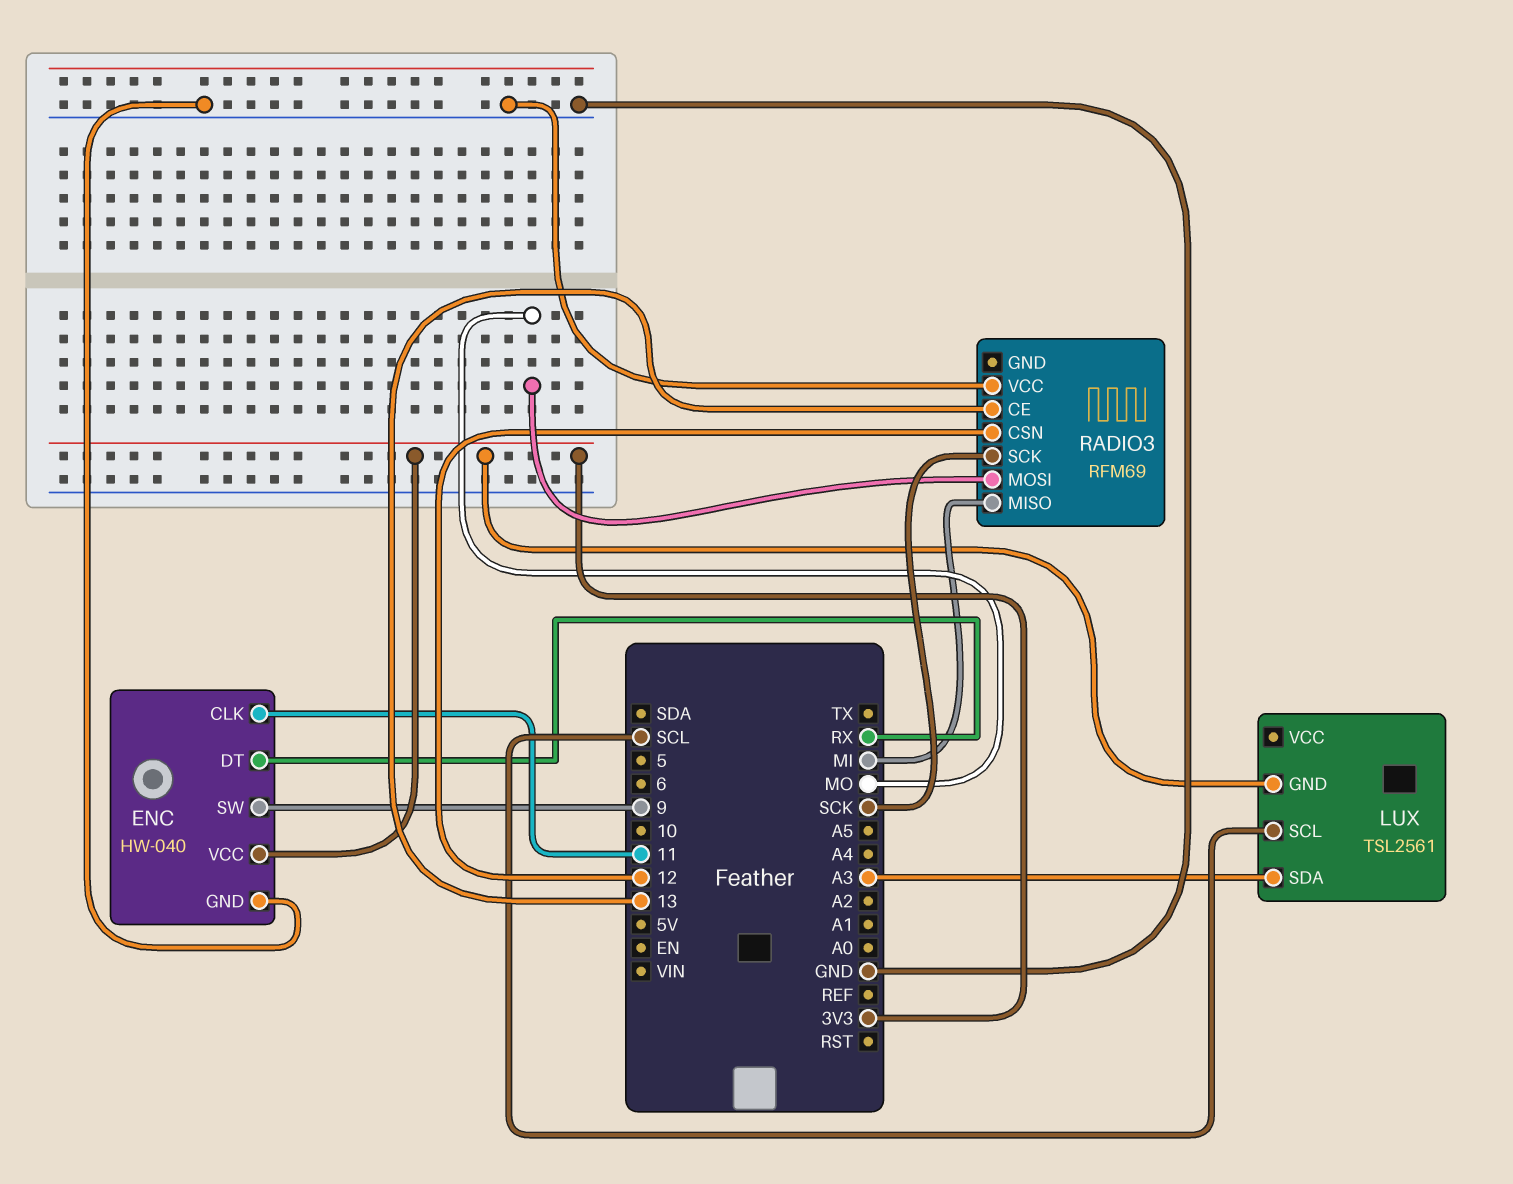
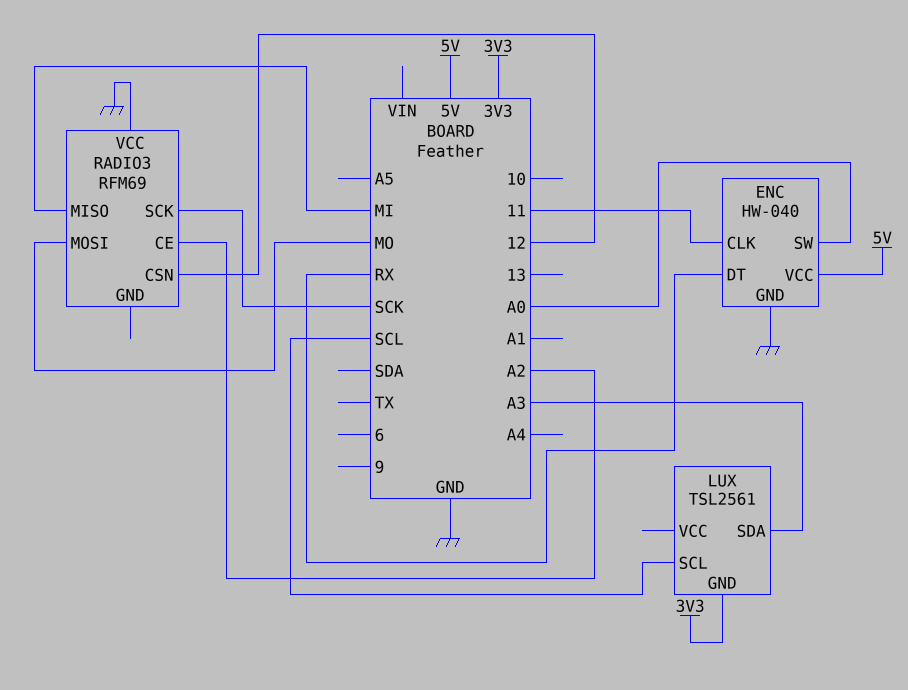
ENC pin SW: 9 -> A0
ENC pin VCC: 3V3 -> 5V
RADIO3 pin CE: 13 -> A2

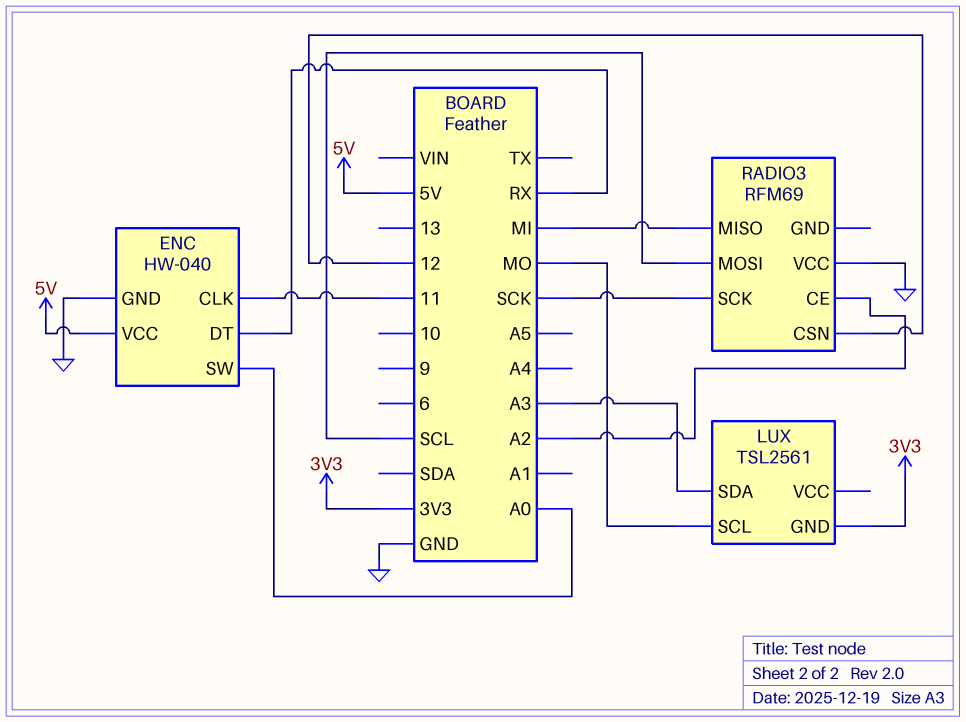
LUX pin SCL: SCL -> MO
RADIO3 pin MOSI: MO -> SCL

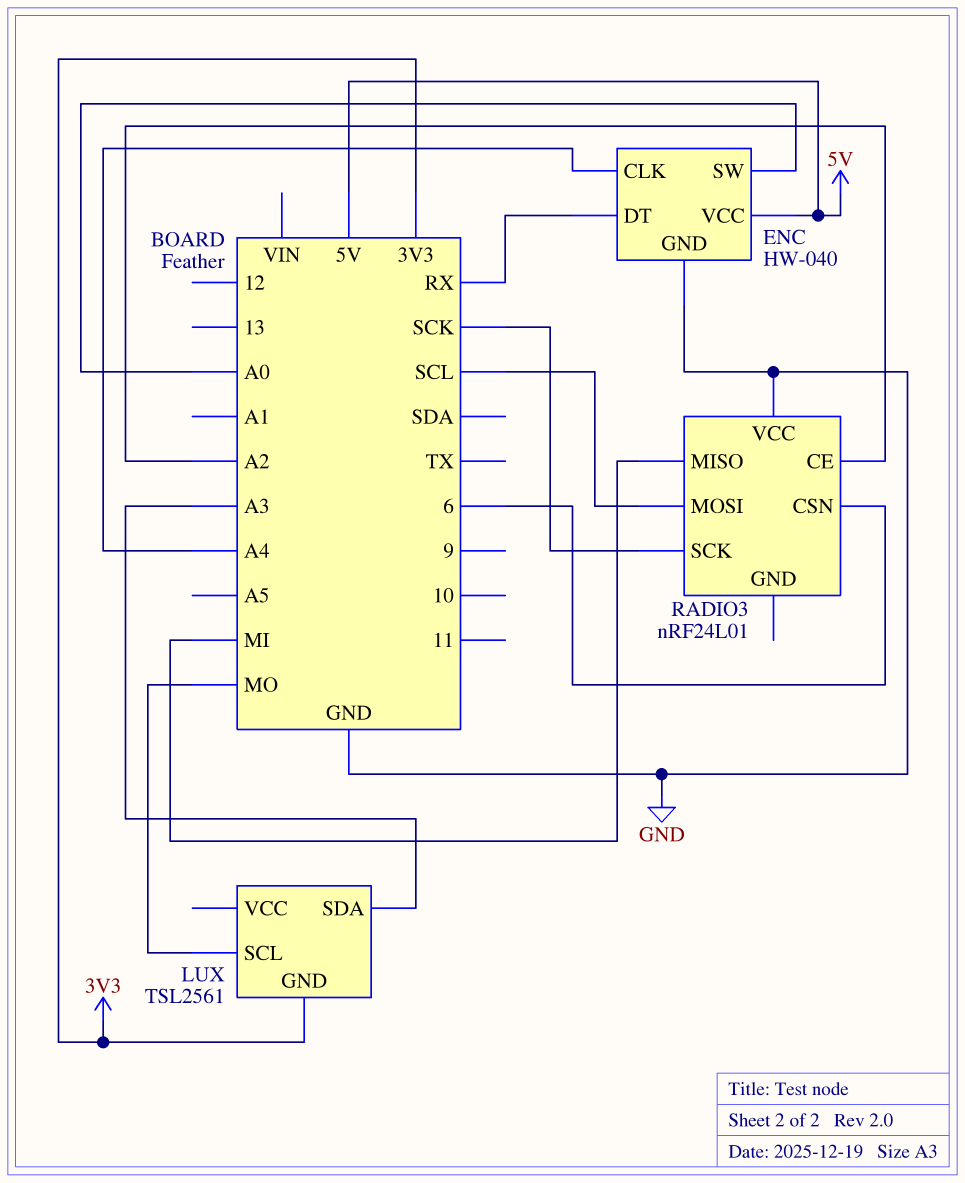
ENC pin CLK: 11 -> A4
RADIO3: RFM69 -> nRF24L01
RADIO3 pin CSN: 12 -> 6

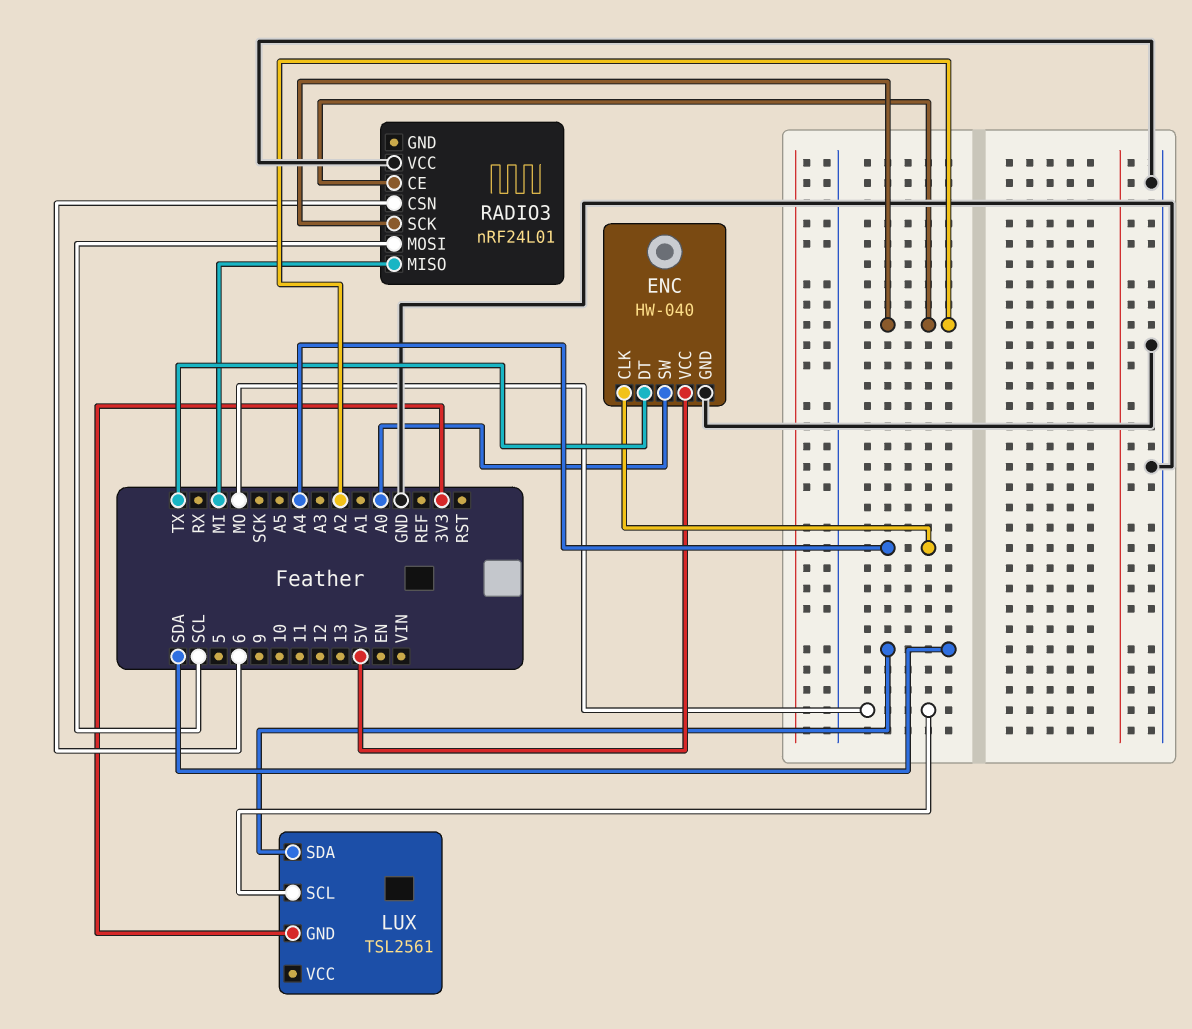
ENC pin DT: RX -> TX
LUX pin SDA: A3 -> SDA
RADIO3 pin SCK: SCK -> A2

